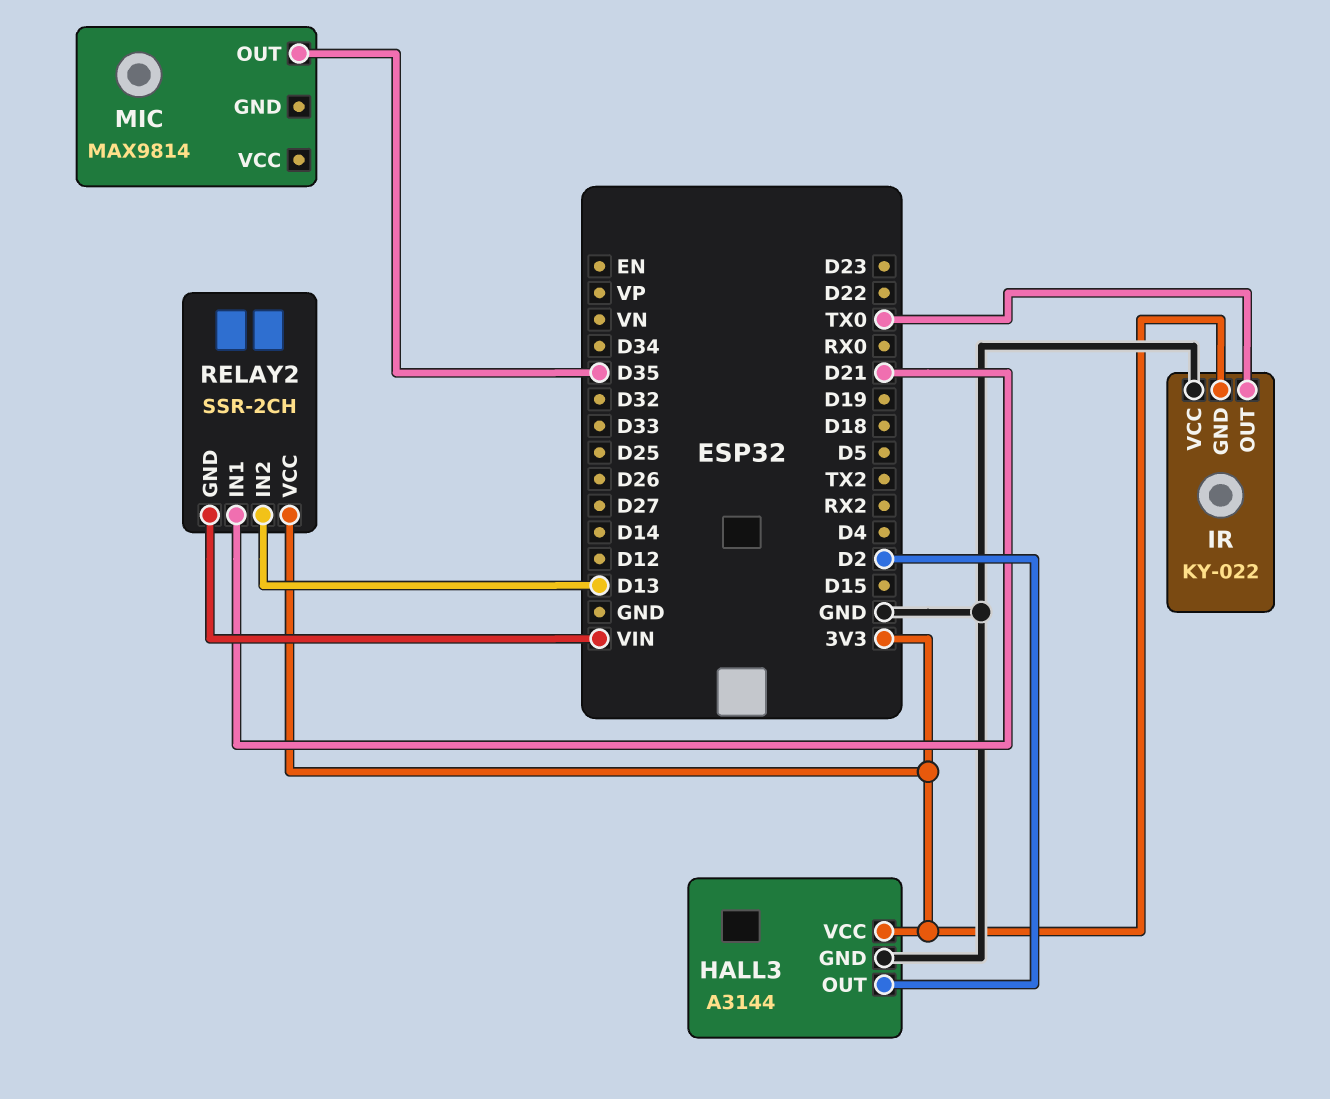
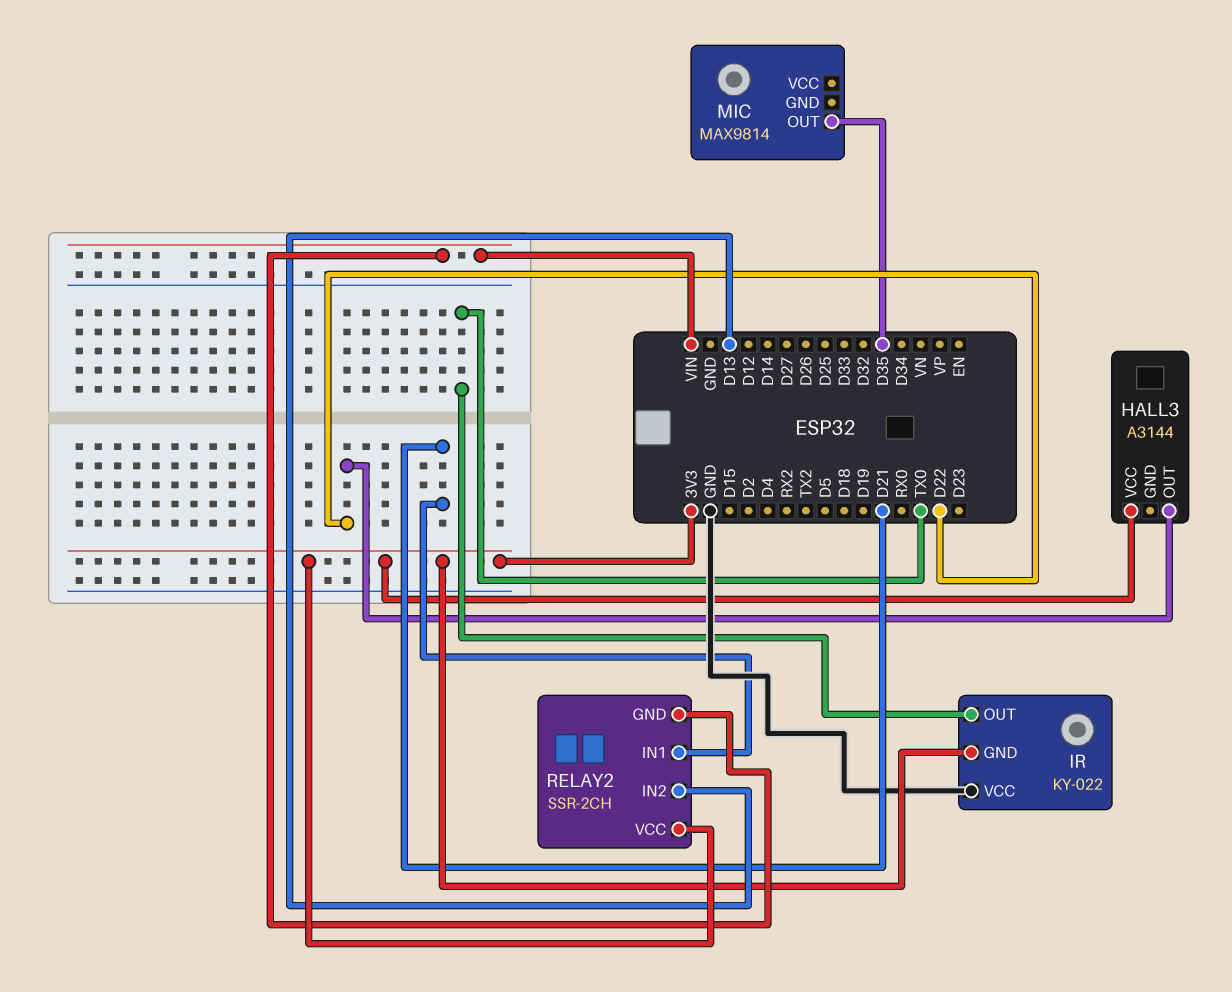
HALL3 pin GND: GND -> none
HALL3 pin OUT: D2 -> D22

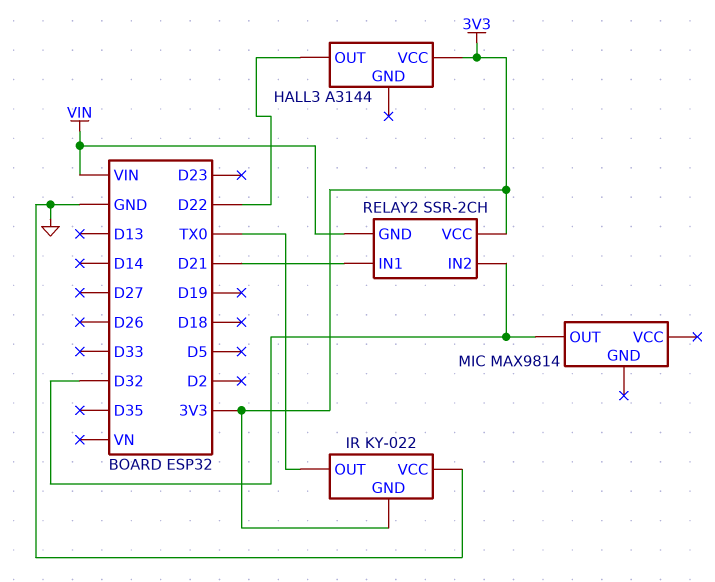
MIC pin OUT: D35 -> D32
RELAY2 pin IN2: D13 -> D32

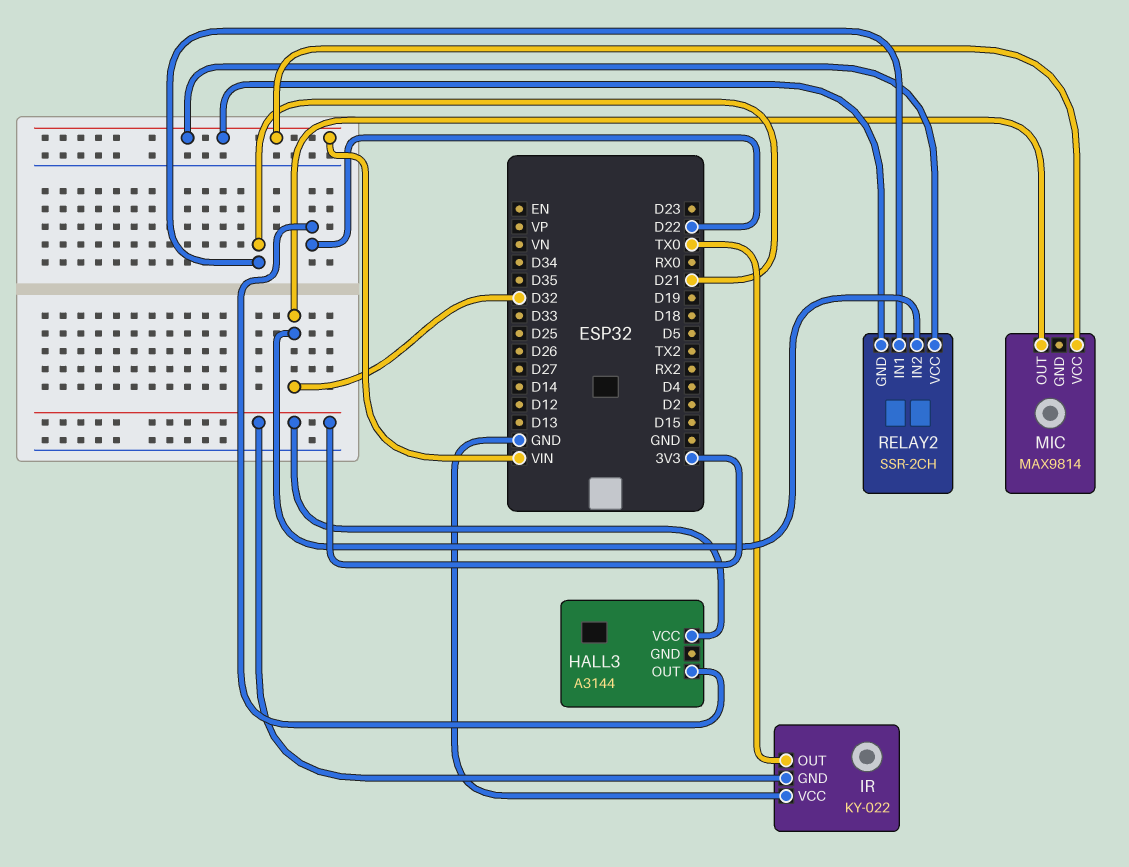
MIC pin VCC: none -> VIN
RELAY2 pin VCC: 3V3 -> VIN

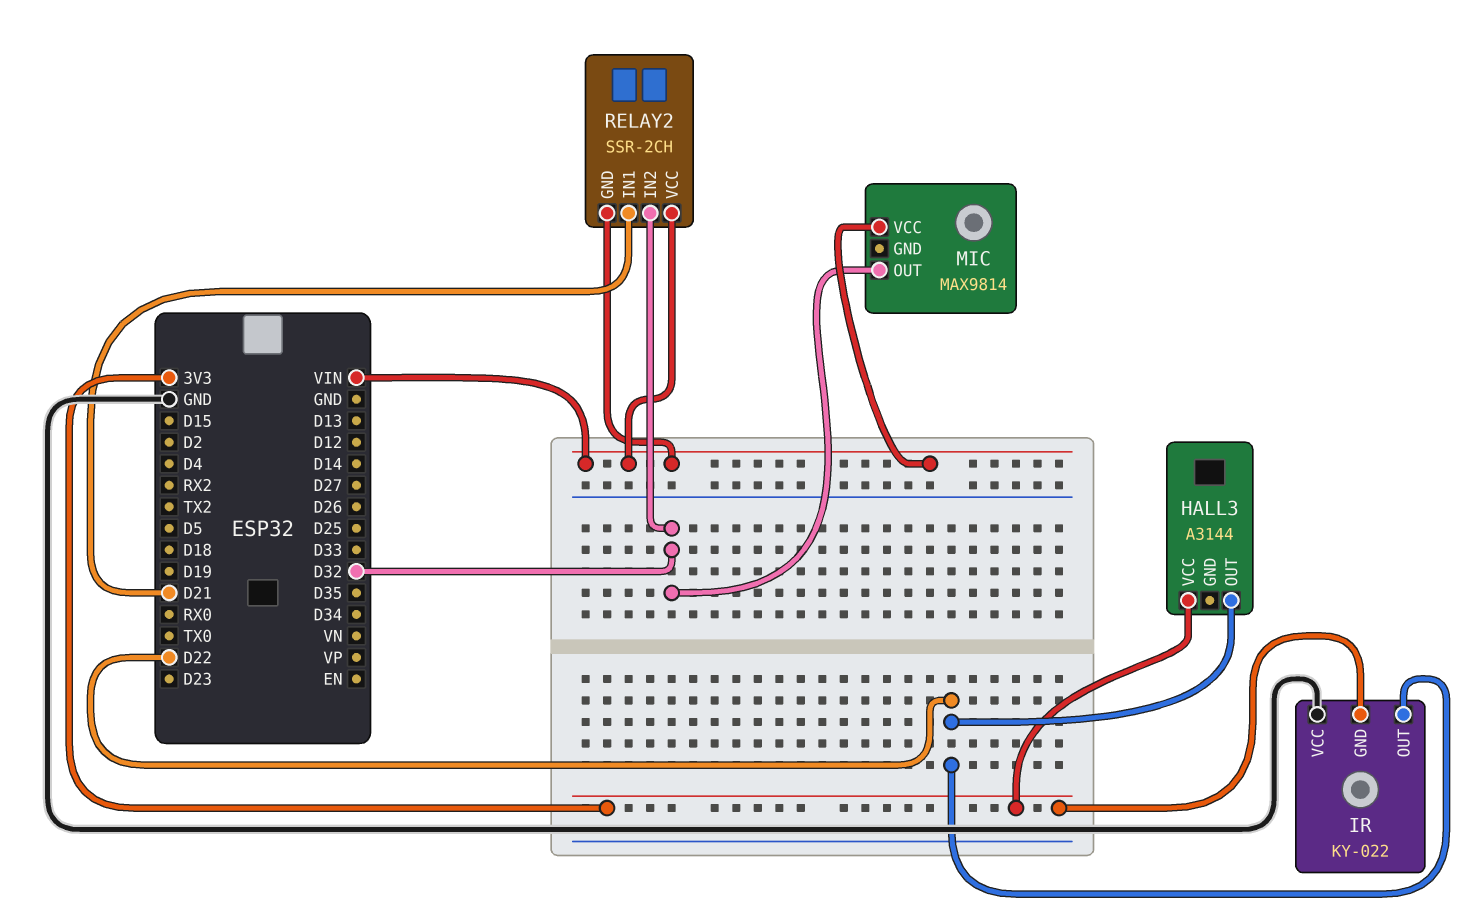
IR pin OUT: TX0 -> D22

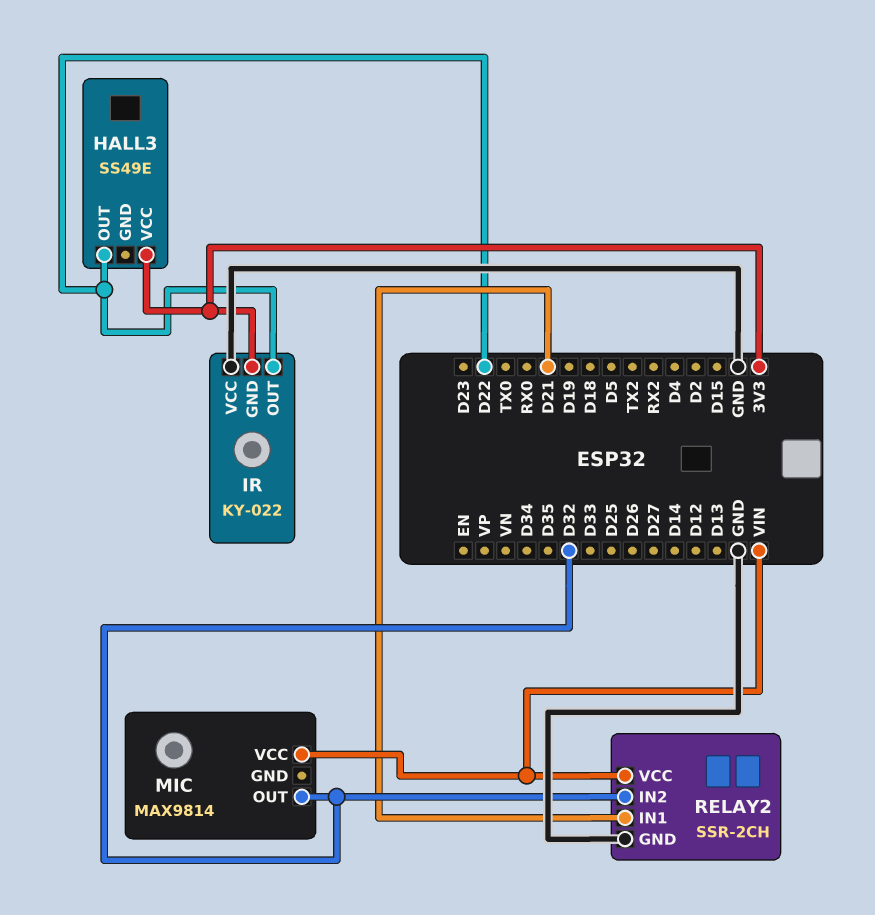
HALL3: A3144 -> SS49E
RELAY2 pin GND: VIN -> GND

